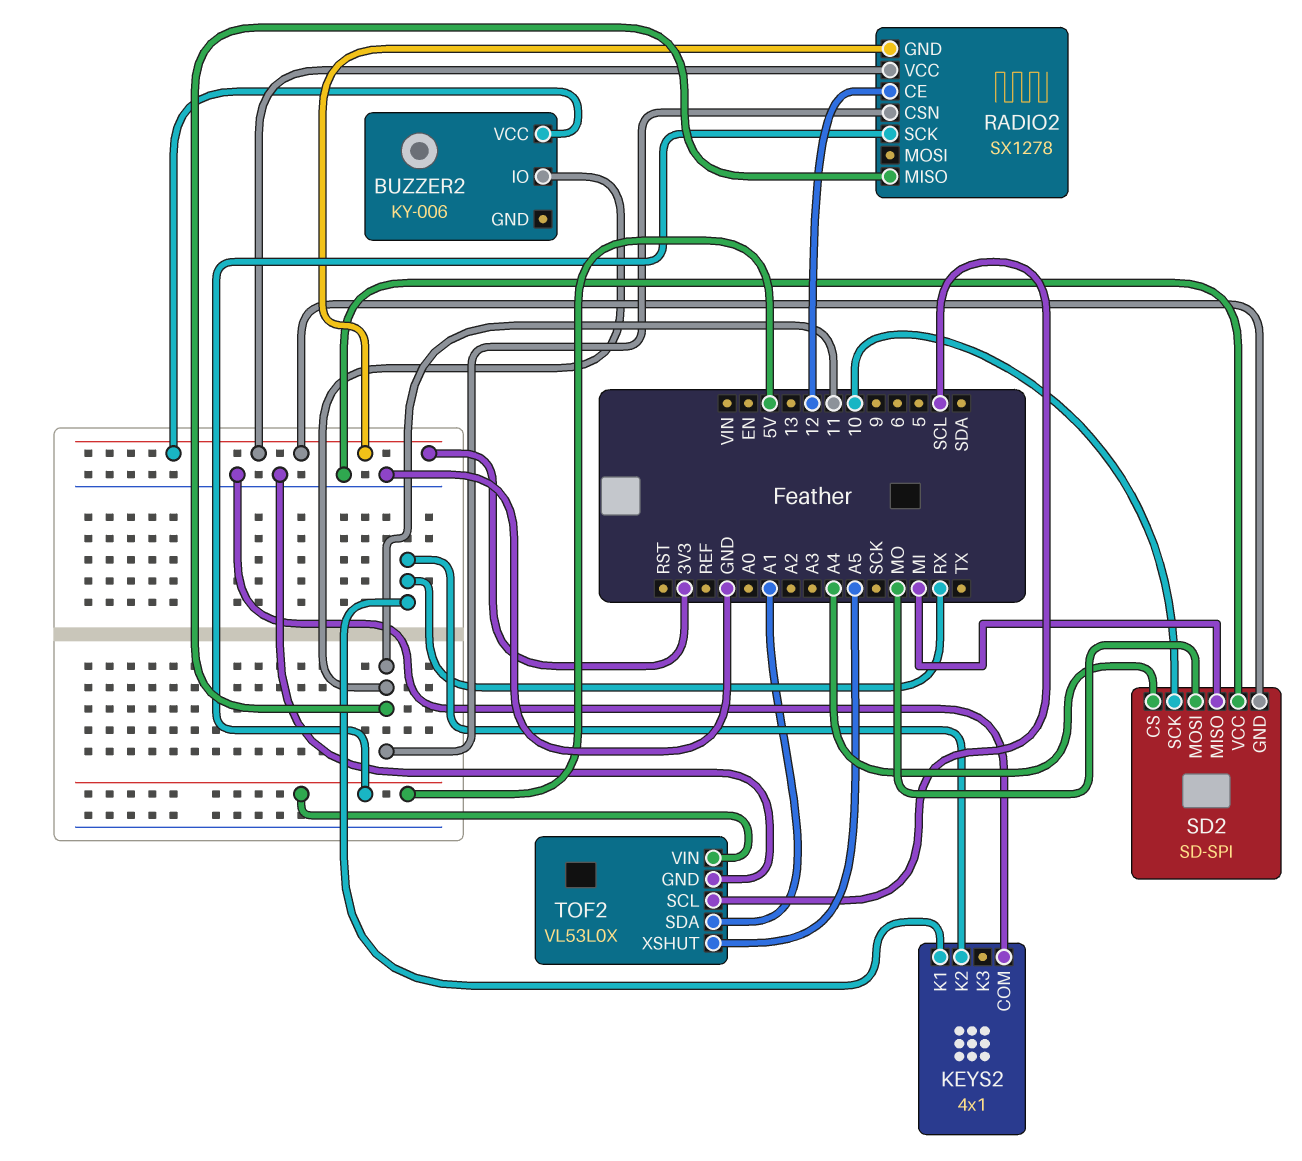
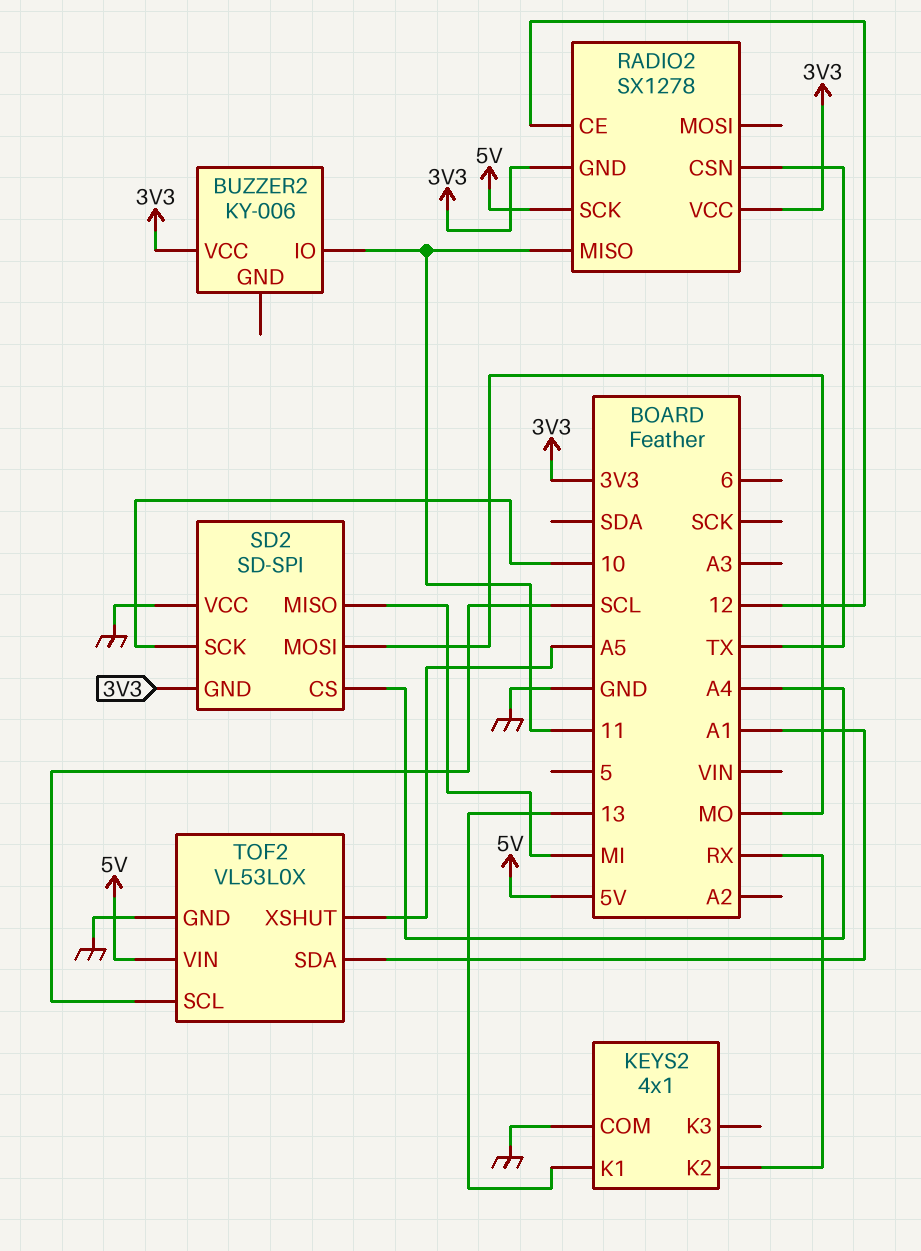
KEYS2 pin K1: RX -> 13
RADIO2 pin CSN: 11 -> TX

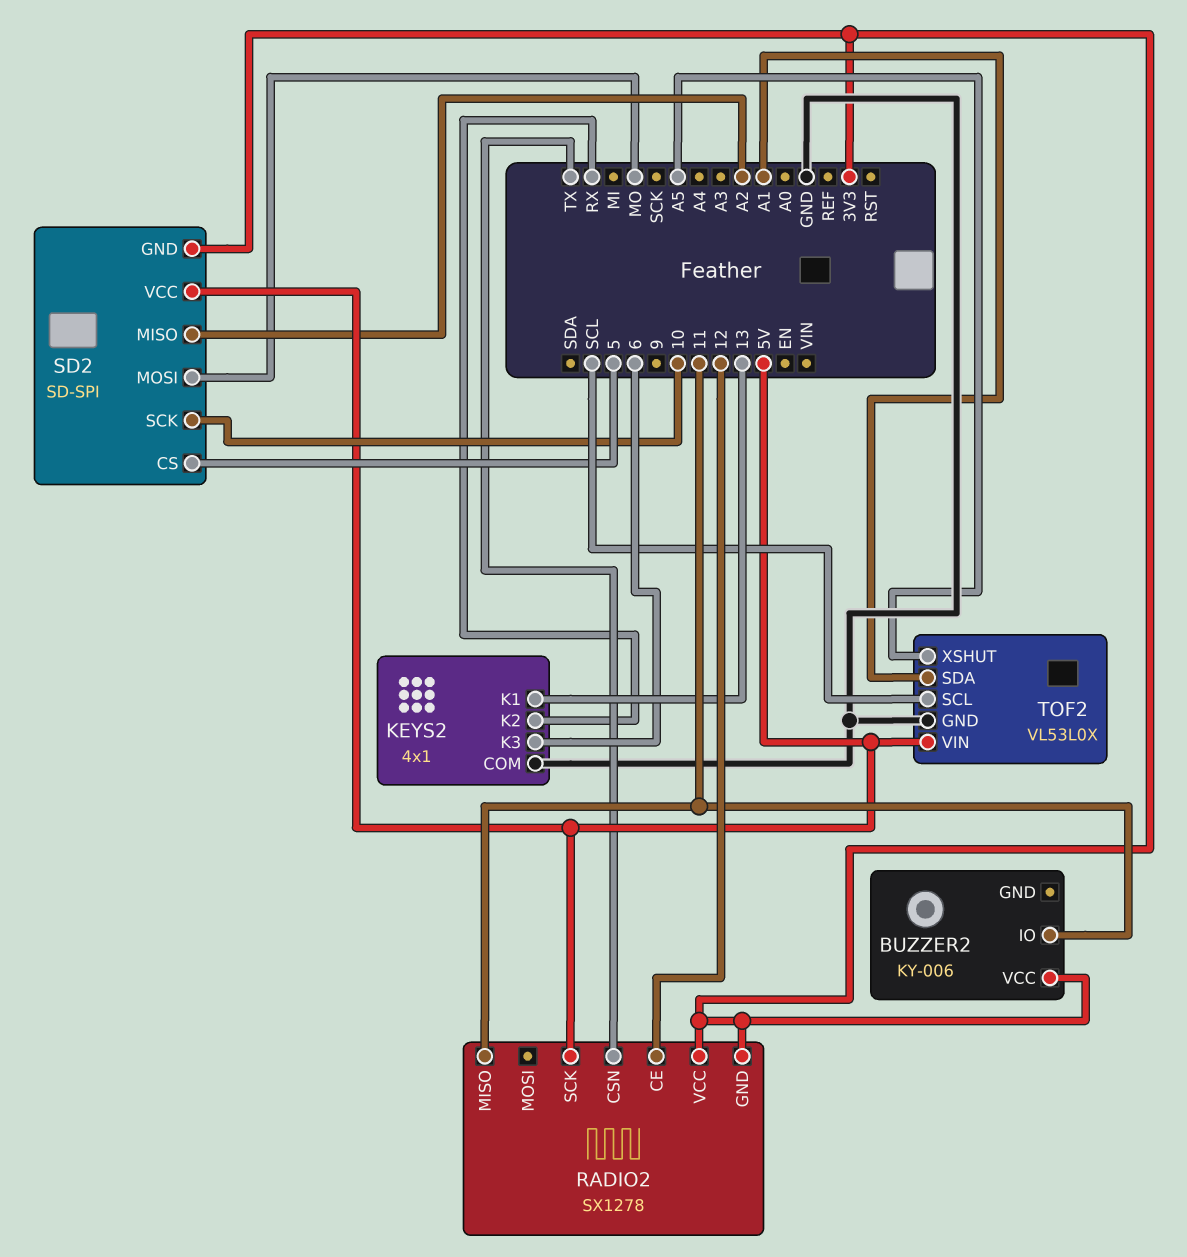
KEYS2 pin K3: none -> 6
SD2 pin CS: A4 -> 5
SD2 pin MISO: MI -> A2
SD2 pin VCC: GND -> 5V

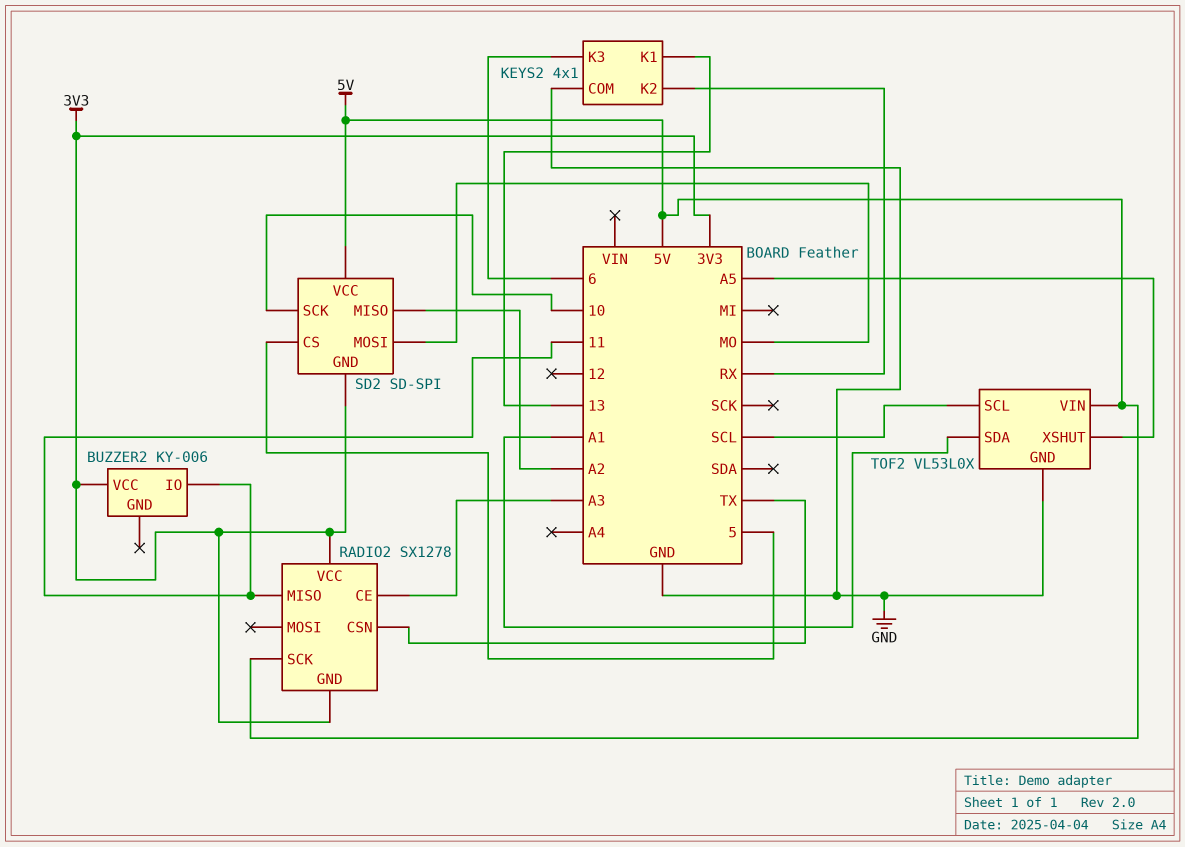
RADIO2 pin CE: 12 -> A3

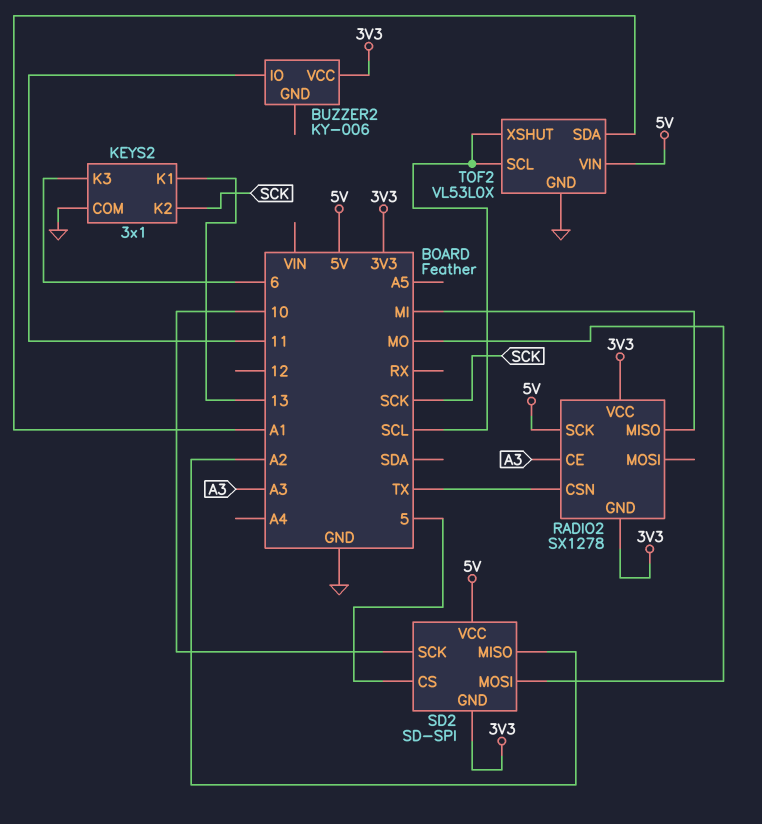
KEYS2: 4x1 -> 3x1
KEYS2 pin K2: RX -> SCK
RADIO2 pin MISO: 11 -> MI
TOF2 pin XSHUT: A5 -> SCL

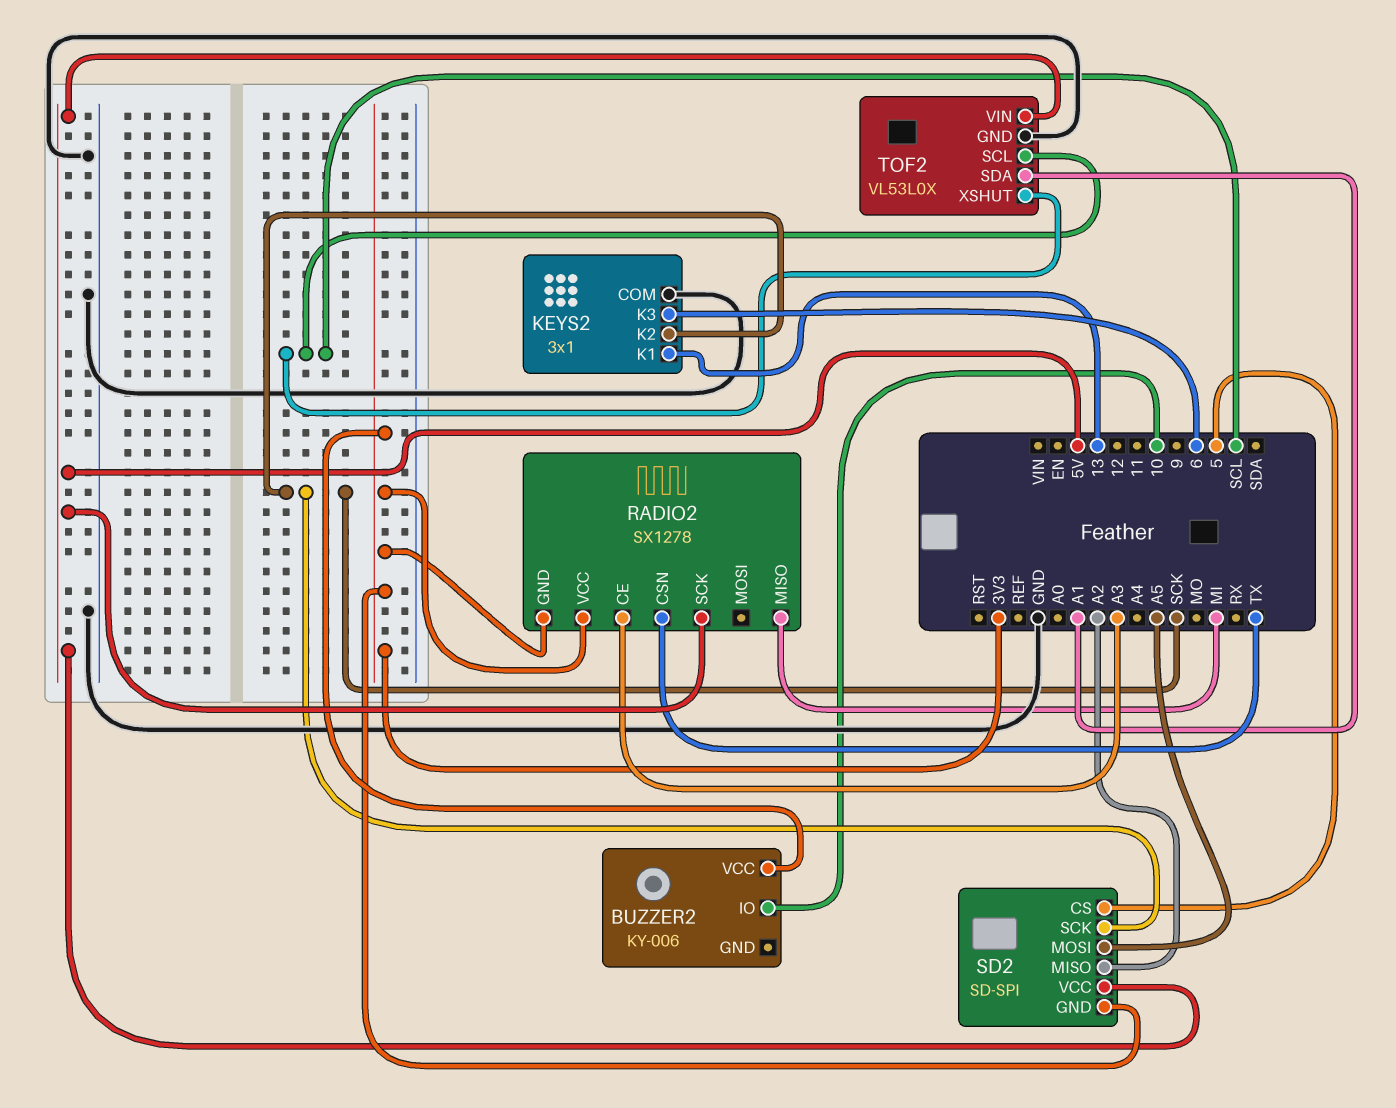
BUZZER2 pin IO: 11 -> 10
SD2 pin MOSI: MO -> A5
SD2 pin SCK: 10 -> SCK

